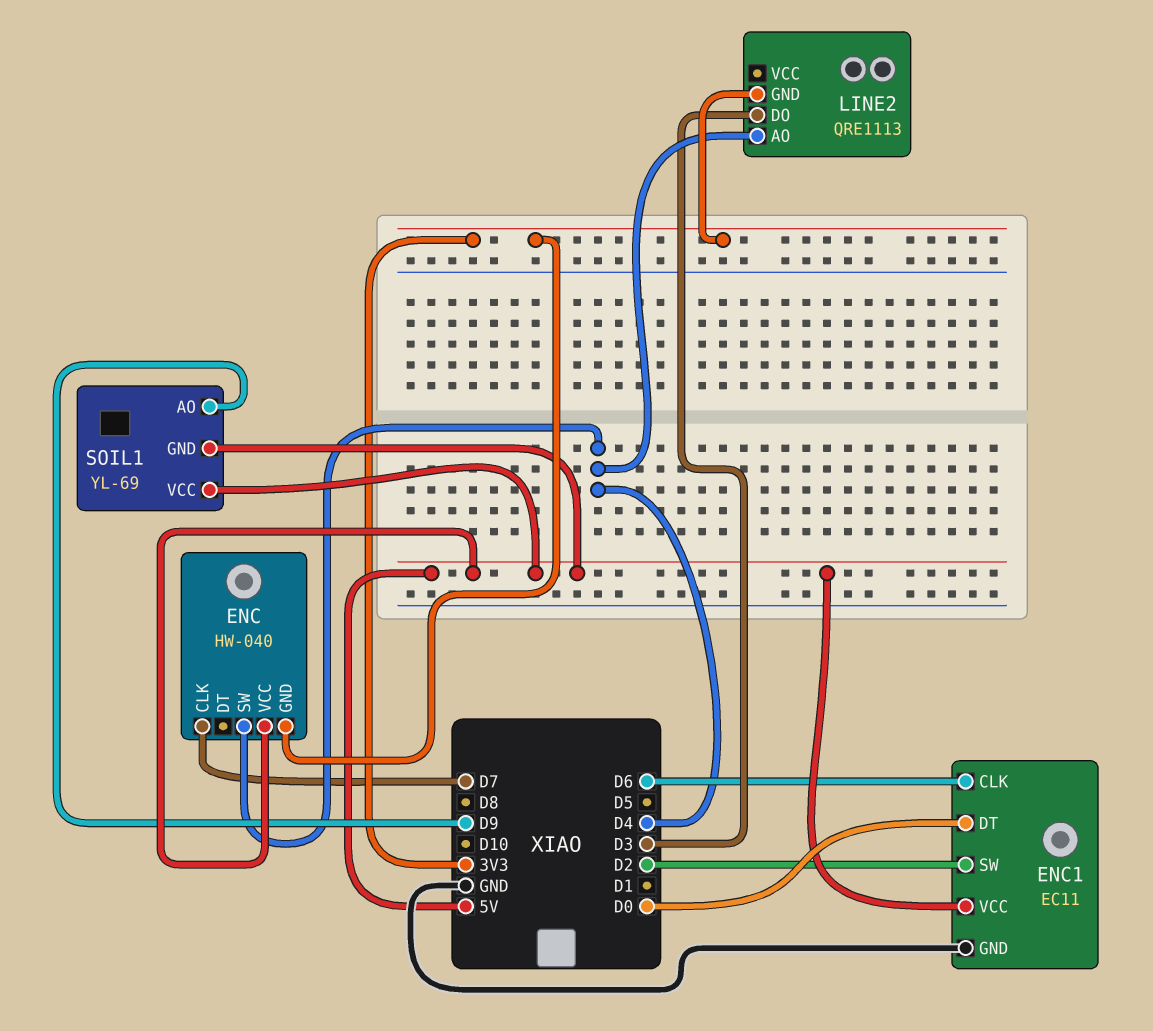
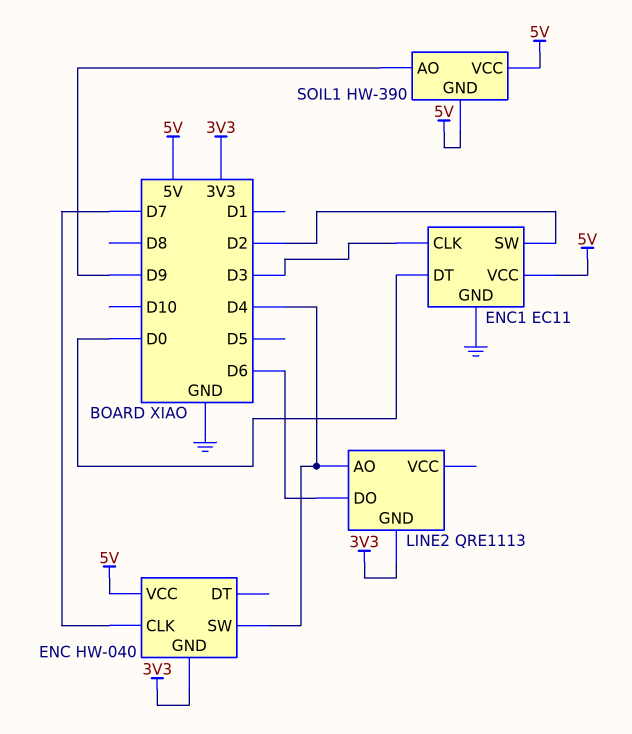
ENC1 pin CLK: D6 -> D3
LINE2 pin DO: D3 -> D6
SOIL1: YL-69 -> HW-390

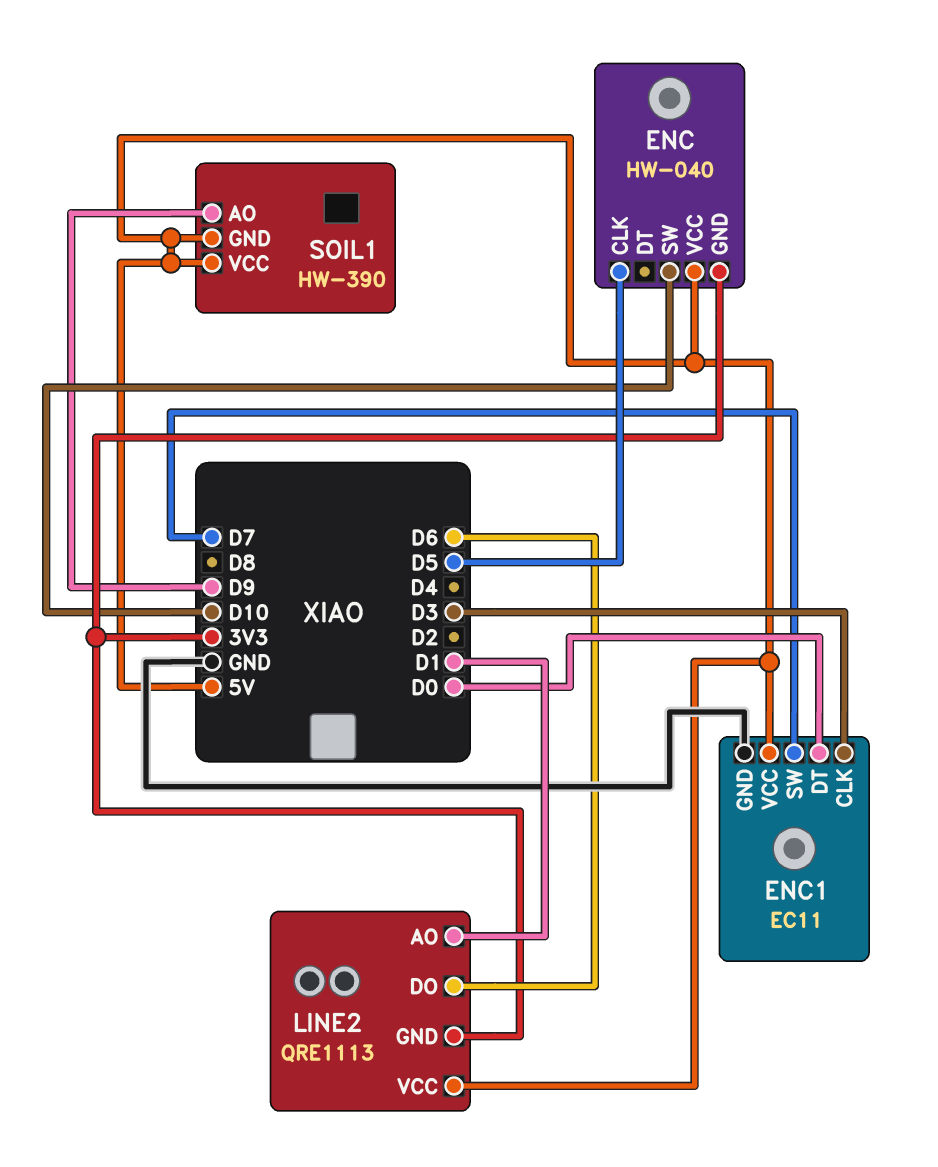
ENC pin CLK: D7 -> D5
ENC pin SW: D4 -> D10
ENC1 pin SW: D2 -> D7
LINE2 pin AO: D4 -> D1
LINE2 pin VCC: none -> 5V

